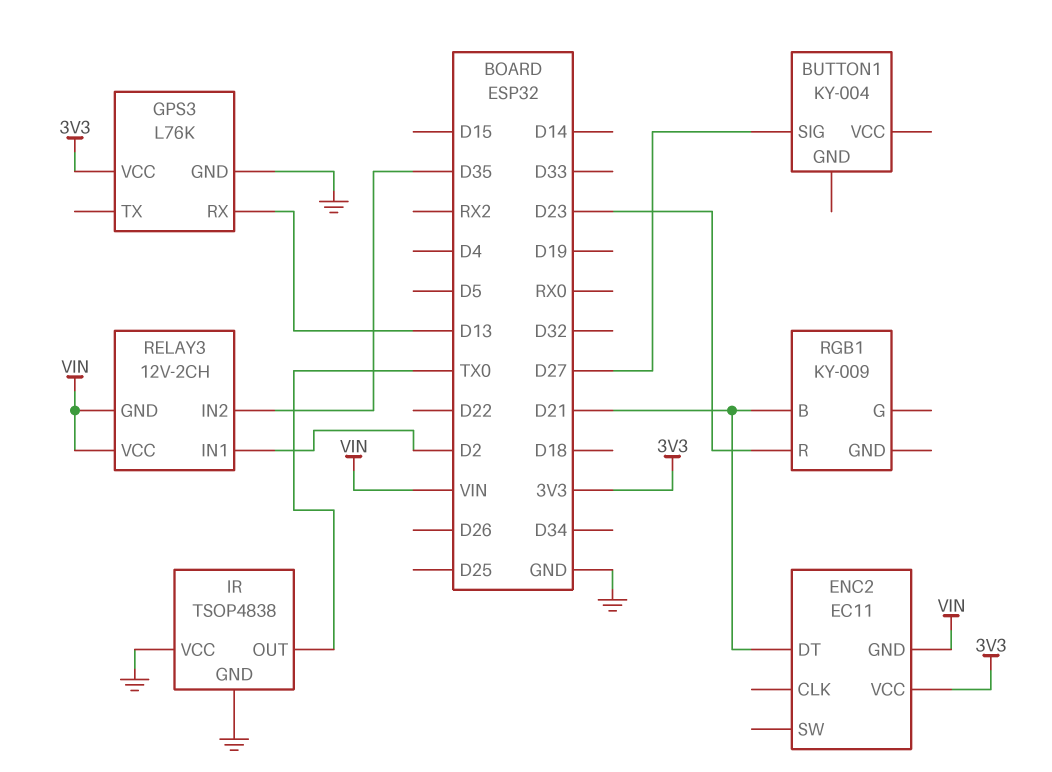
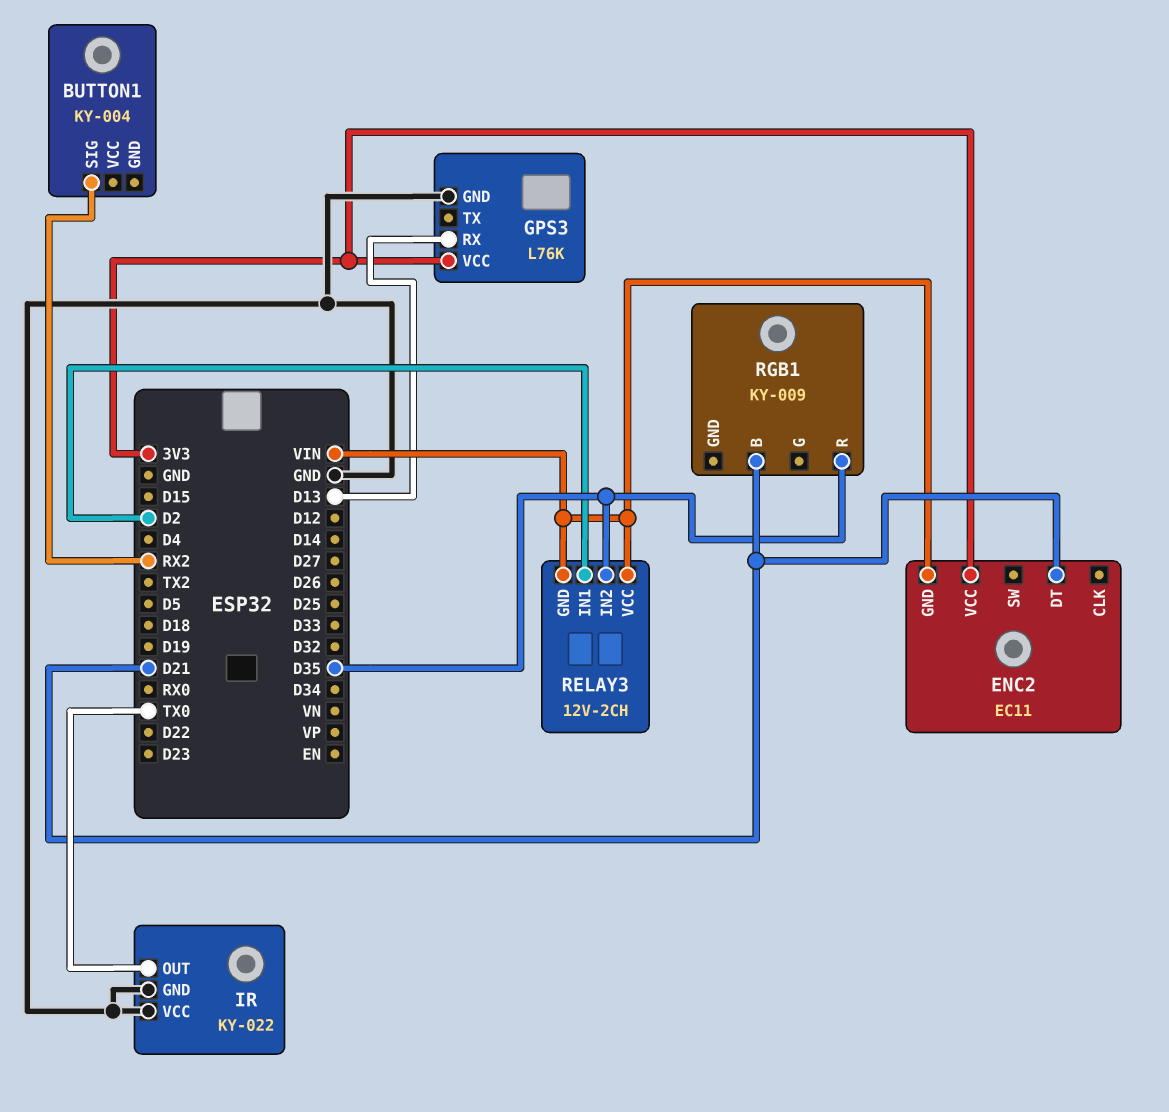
BUTTON1 pin SIG: D27 -> RX2
IR: TSOP4838 -> KY-022
RGB1 pin R: D23 -> D35

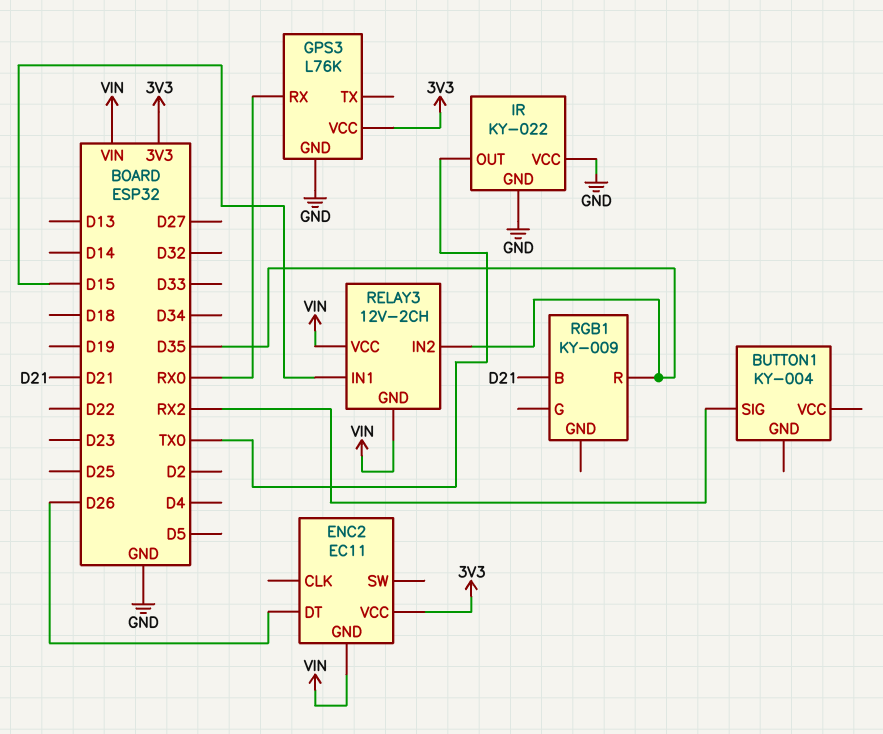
ENC2 pin DT: D21 -> D26
GPS3 pin RX: D13 -> RX0
RELAY3 pin IN1: D2 -> D15

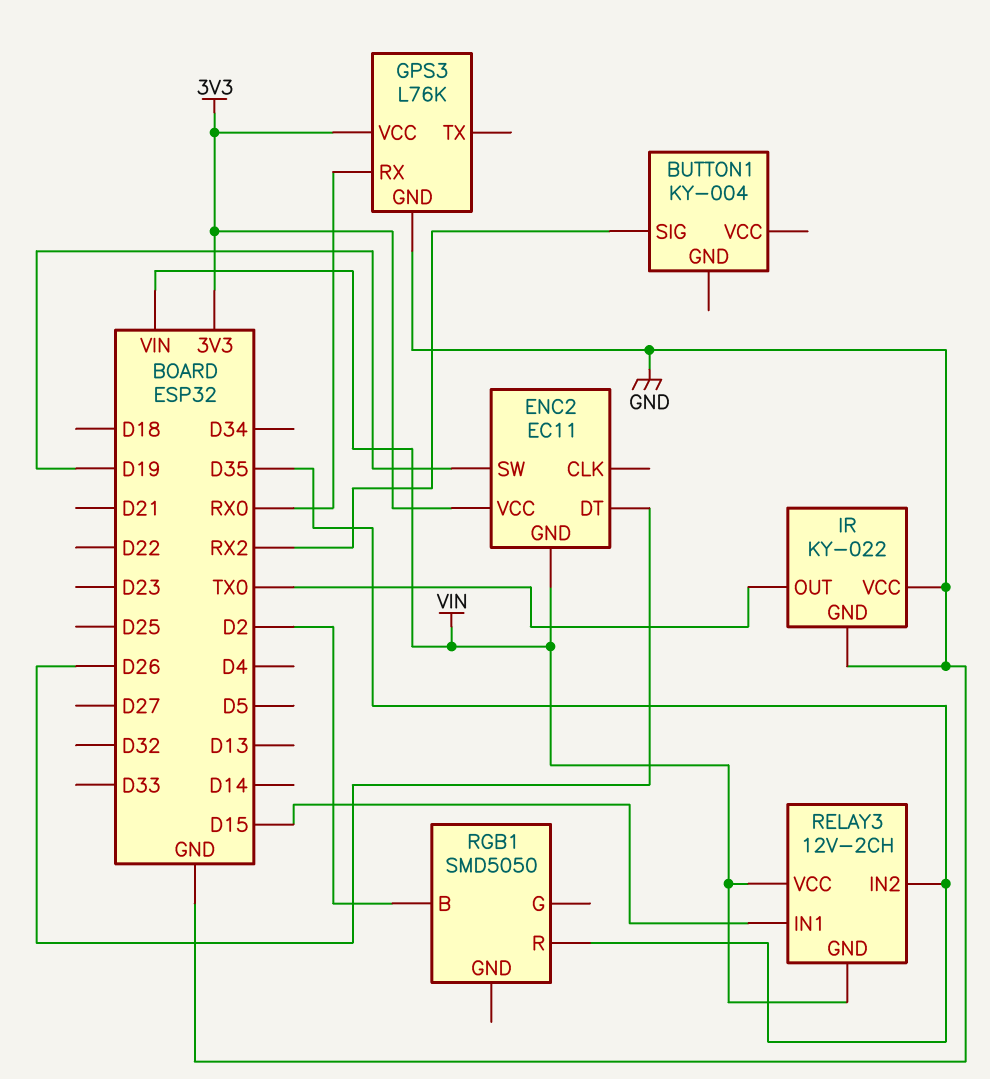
ENC2 pin SW: none -> D19
RGB1: KY-009 -> SMD5050
RGB1 pin B: D21 -> D2

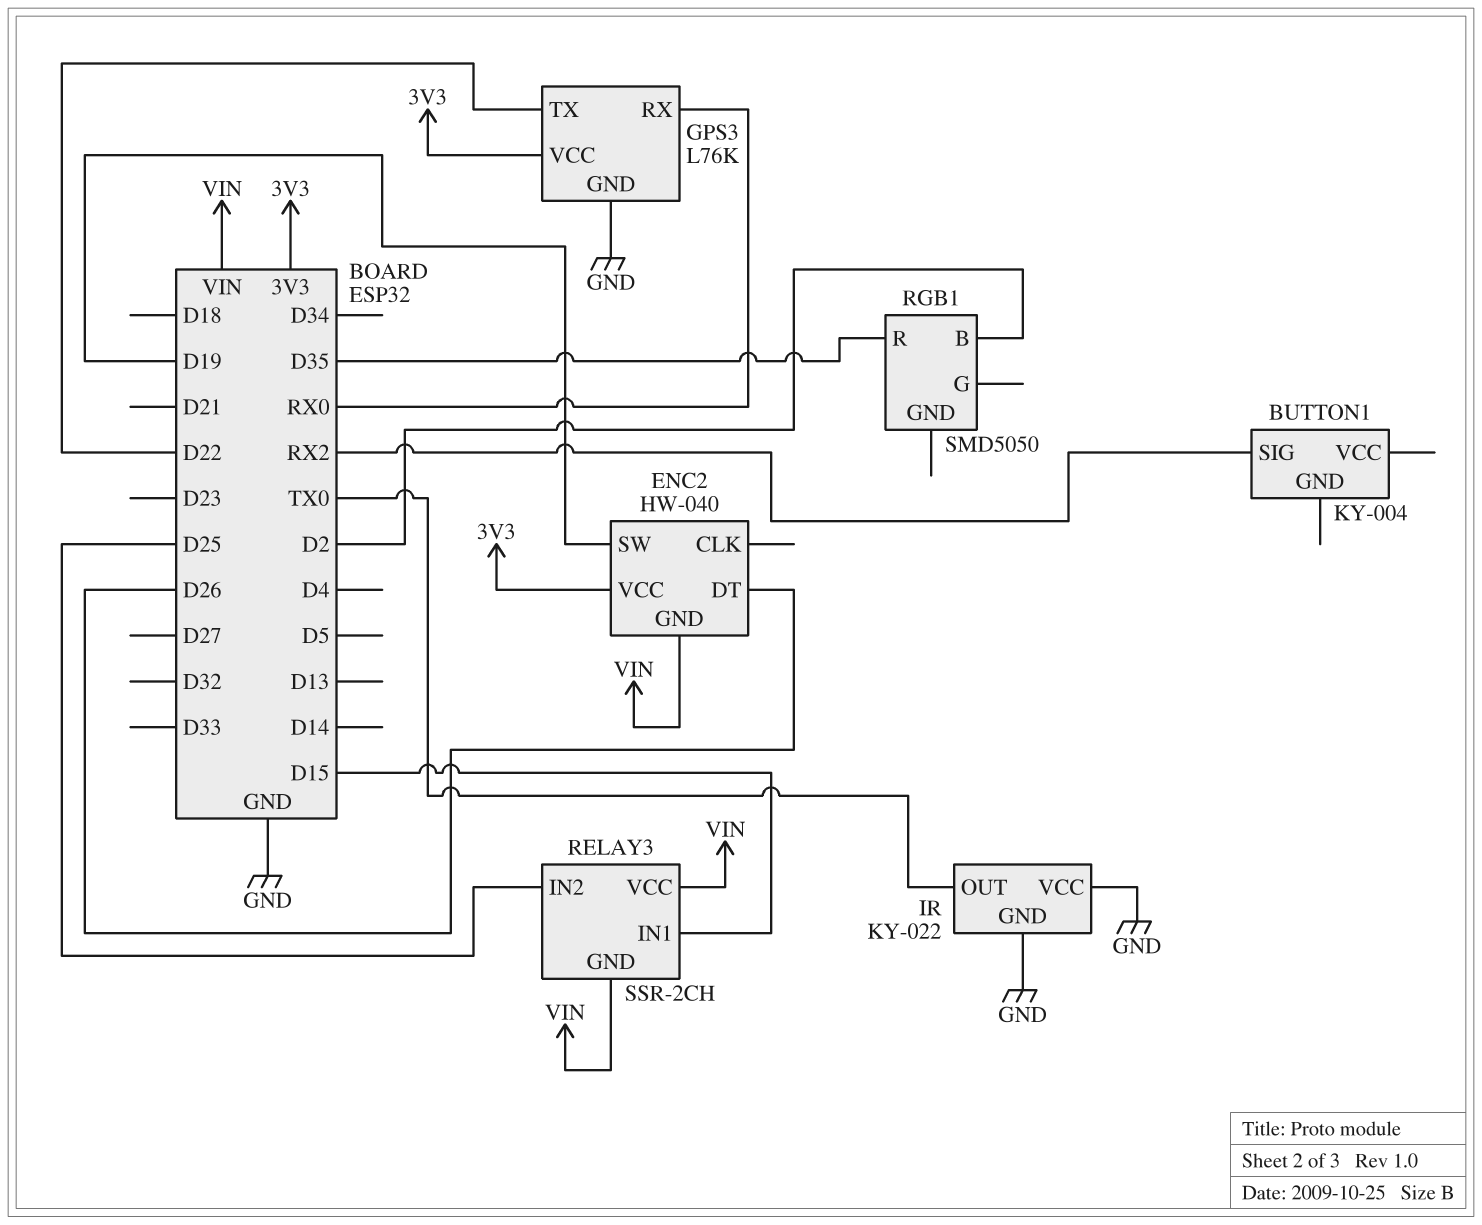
ENC2: EC11 -> HW-040
GPS3 pin TX: none -> D22
RELAY3: 12V-2CH -> SSR-2CH
RELAY3 pin IN2: D35 -> D25

